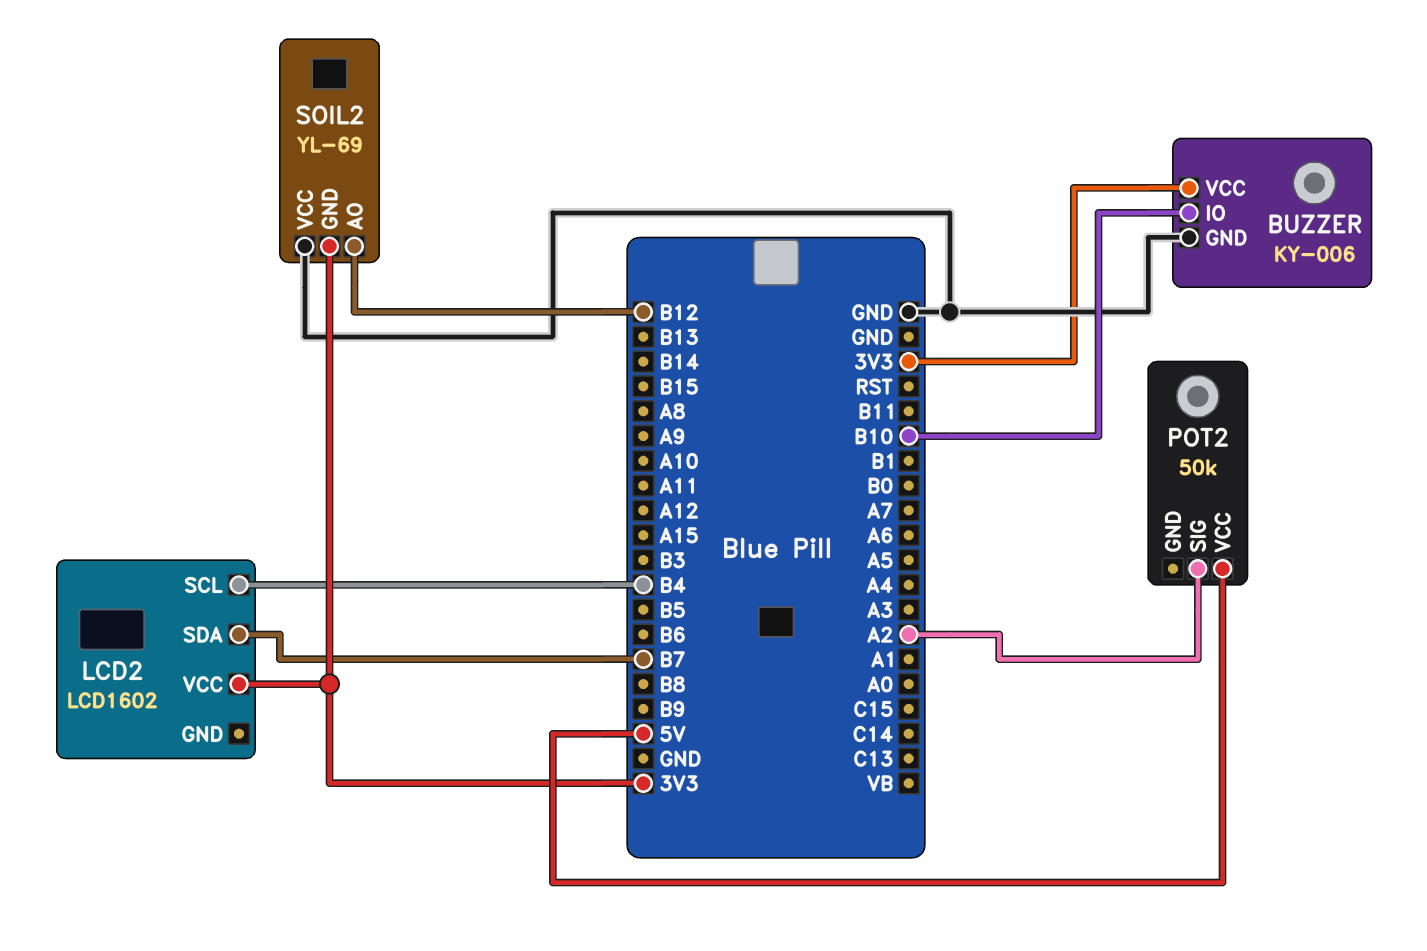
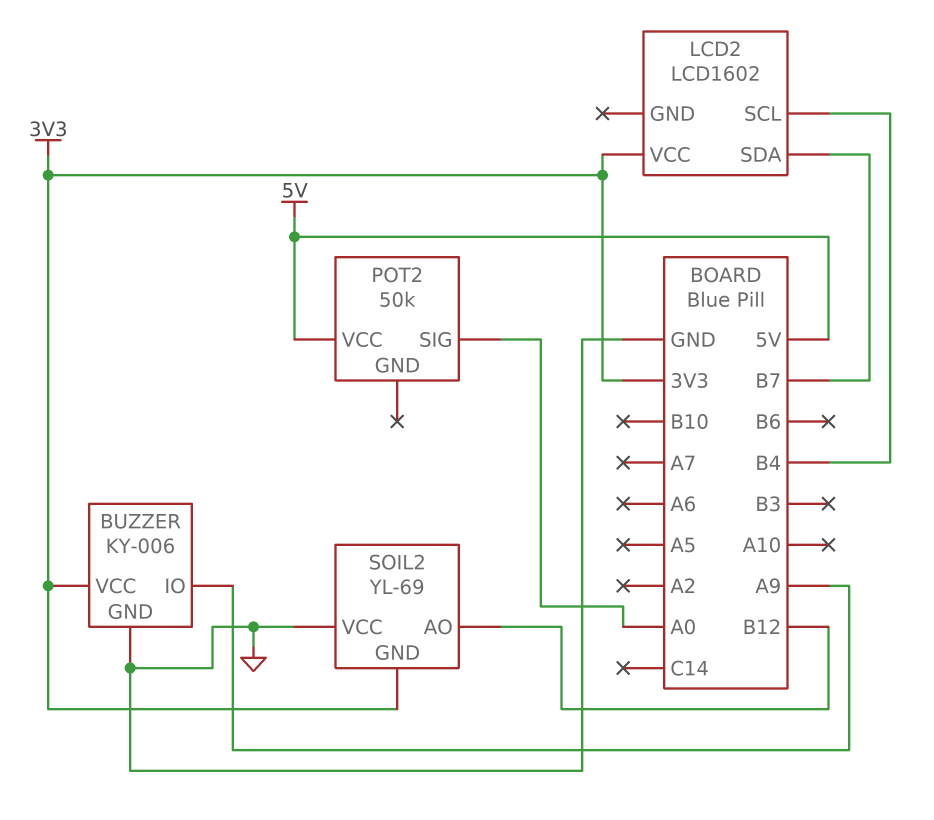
BUZZER pin IO: B10 -> A9
POT2 pin SIG: A2 -> A0

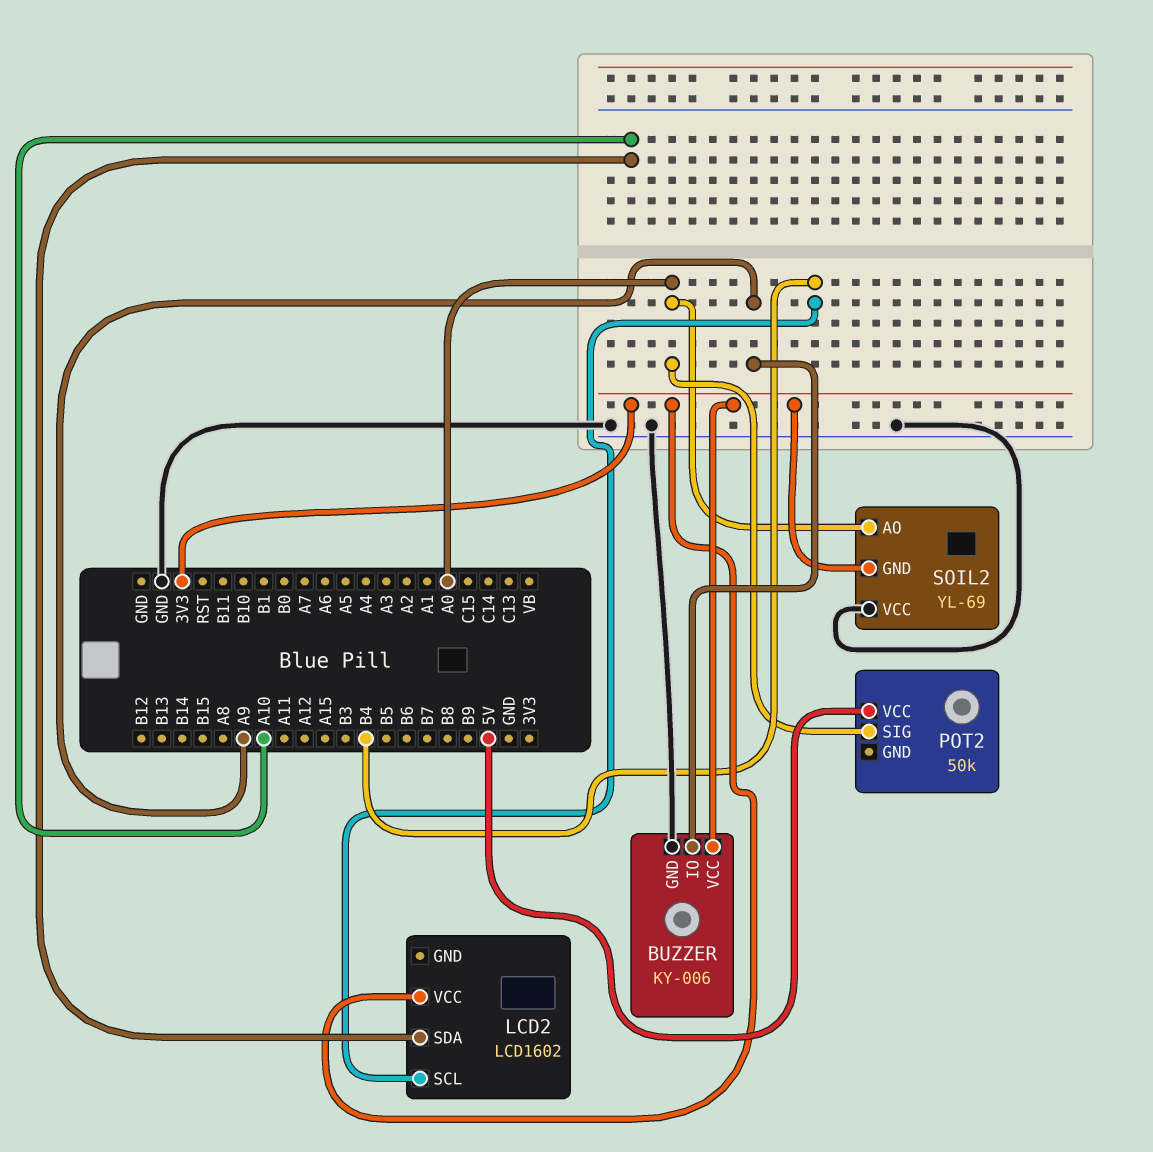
LCD2 pin SDA: B7 -> A10
SOIL2 pin AO: B12 -> A0

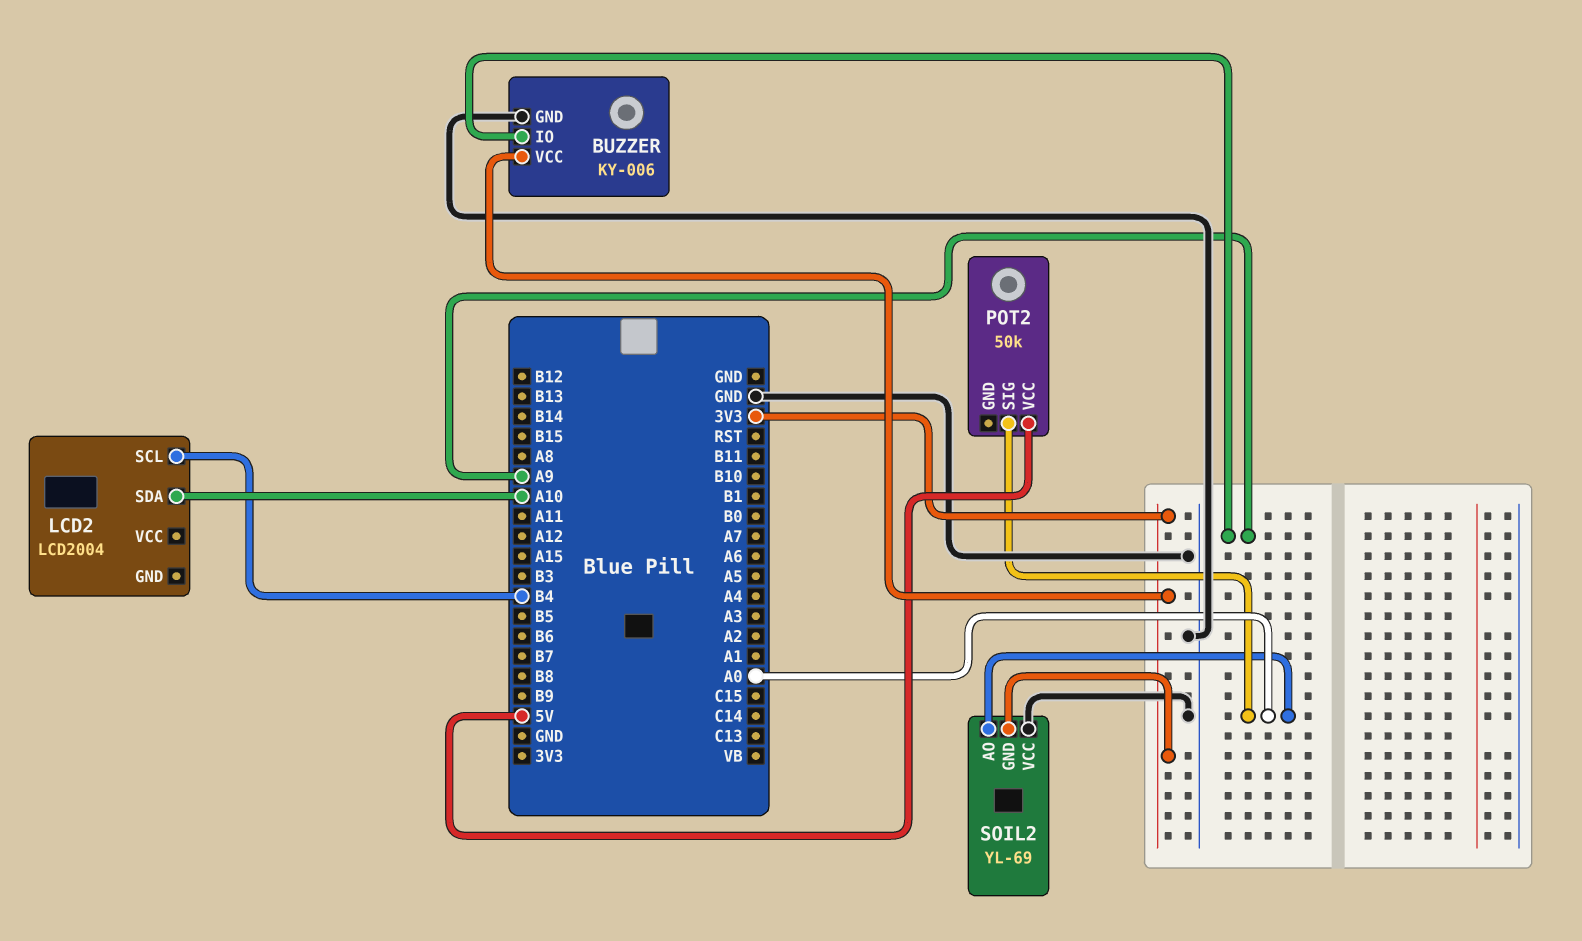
LCD2: LCD1602 -> LCD2004
LCD2 pin VCC: 3V3 -> none

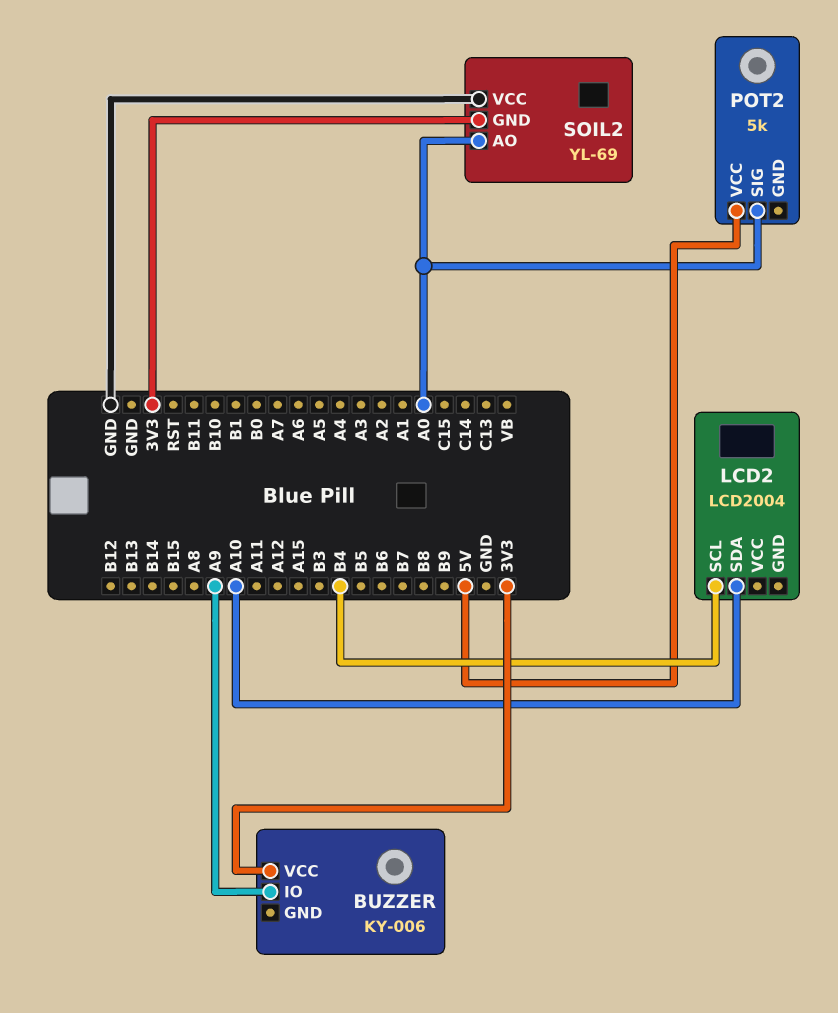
BUZZER pin GND: GND -> none
POT2: 50k -> 5k

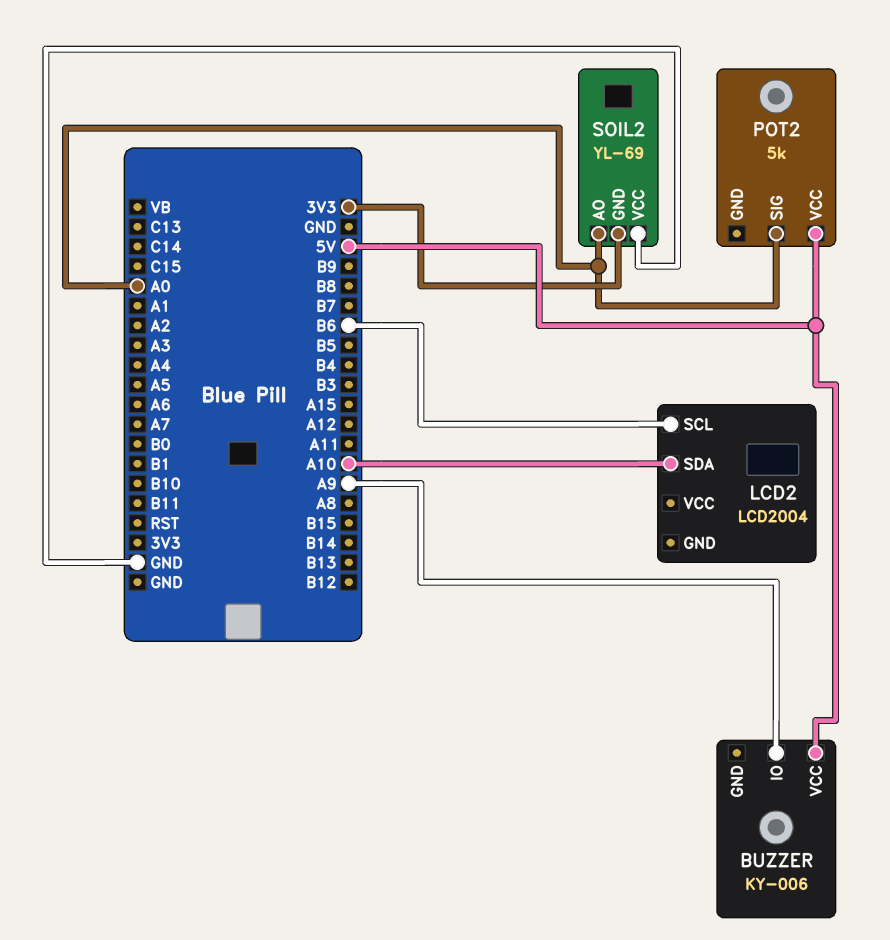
BUZZER pin VCC: 3V3 -> 5V
LCD2 pin SCL: B4 -> B6

